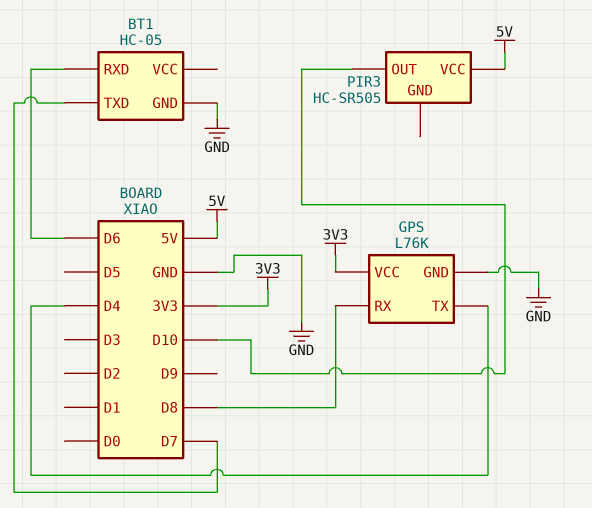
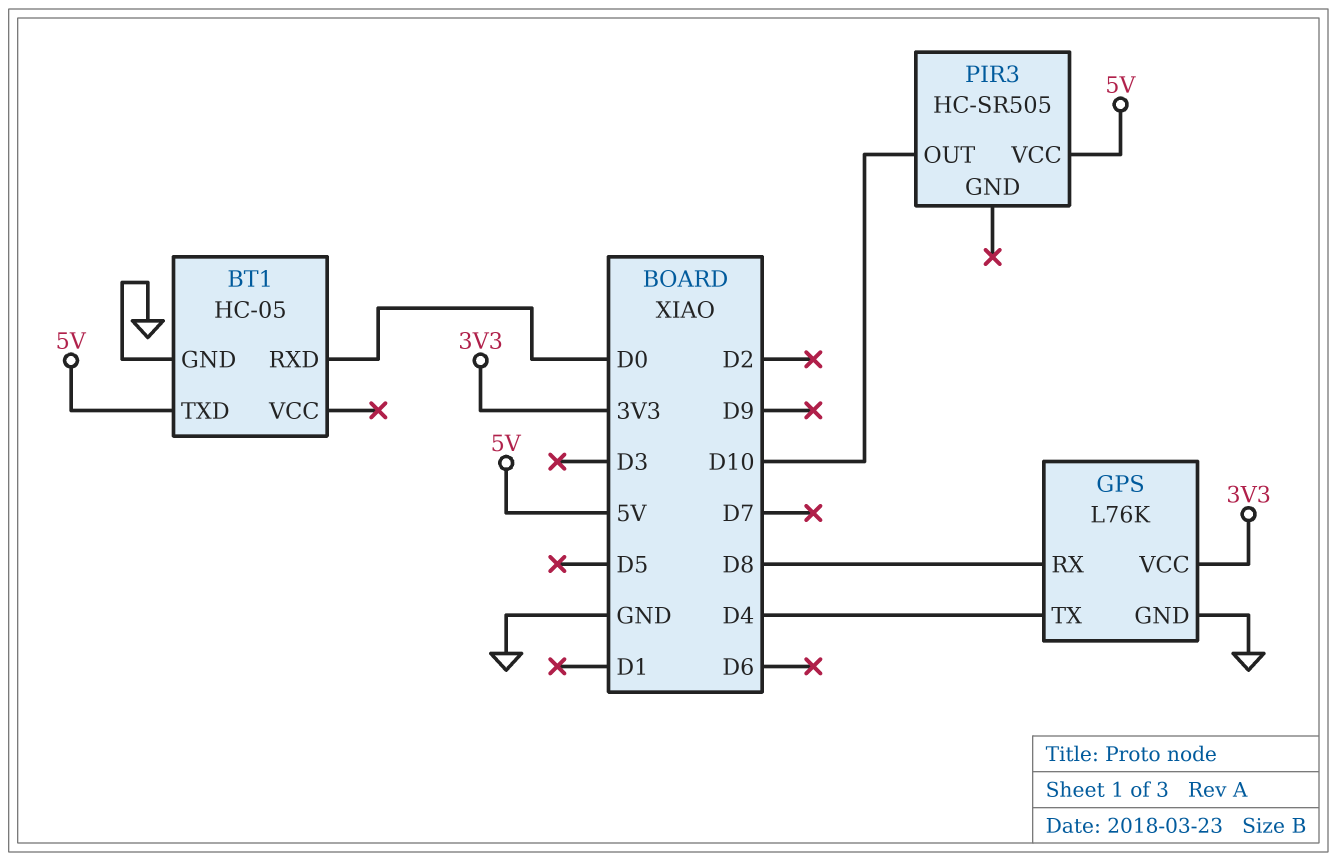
BT1 pin RXD: D6 -> D0
BT1 pin TXD: D7 -> 5V

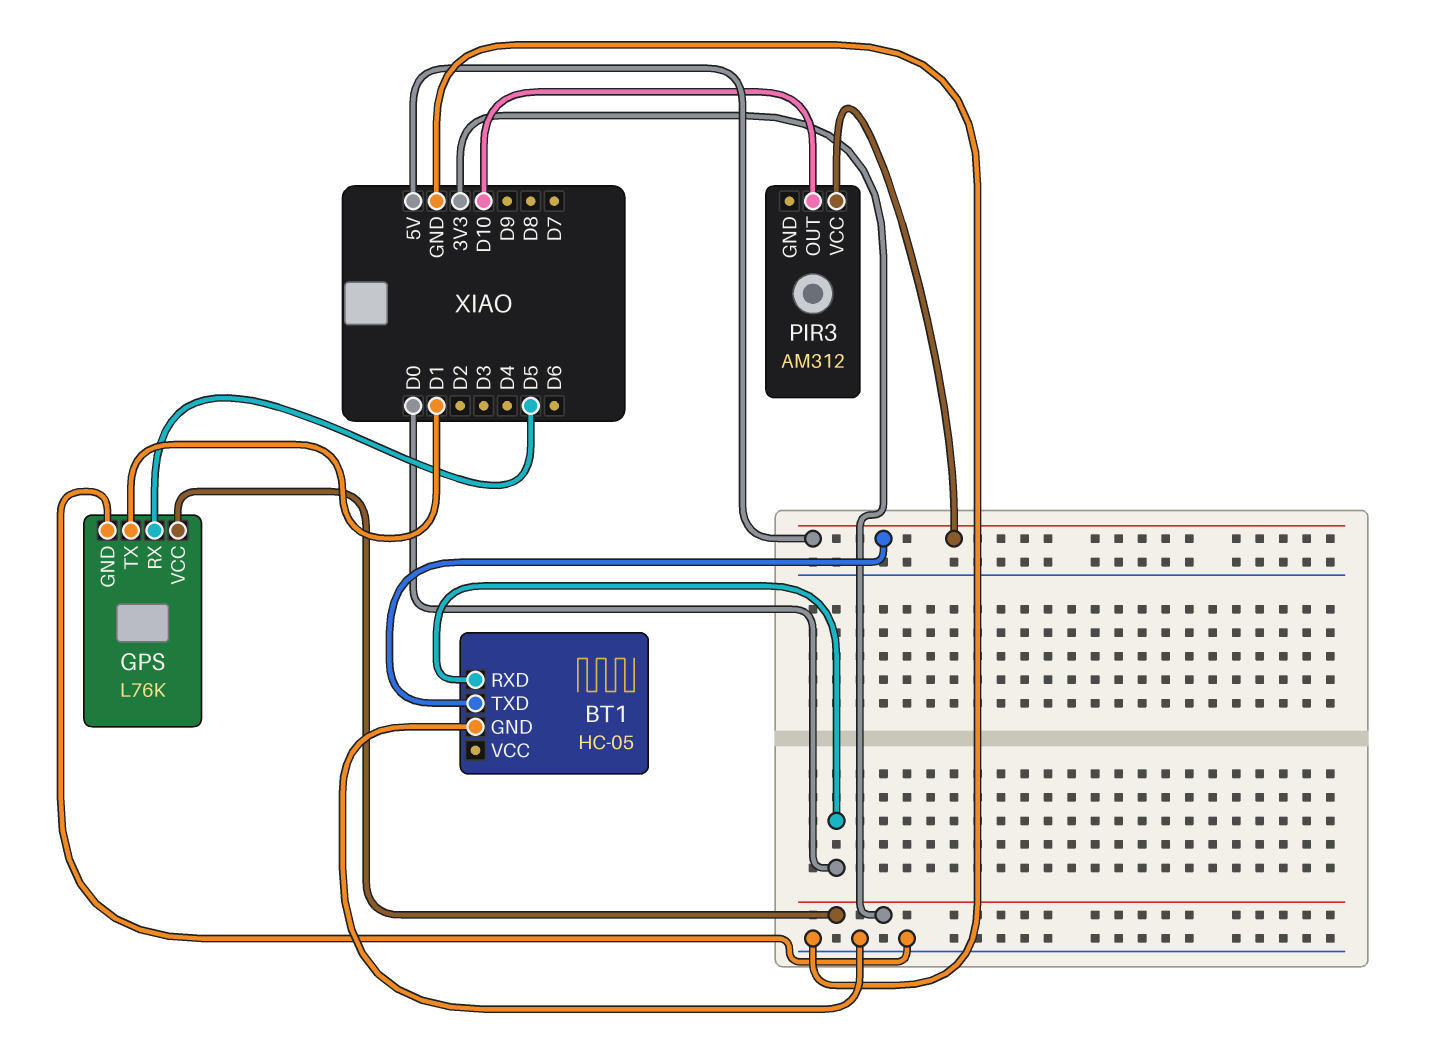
GPS pin RX: D8 -> D5
GPS pin TX: D4 -> D1
PIR3: HC-SR505 -> AM312

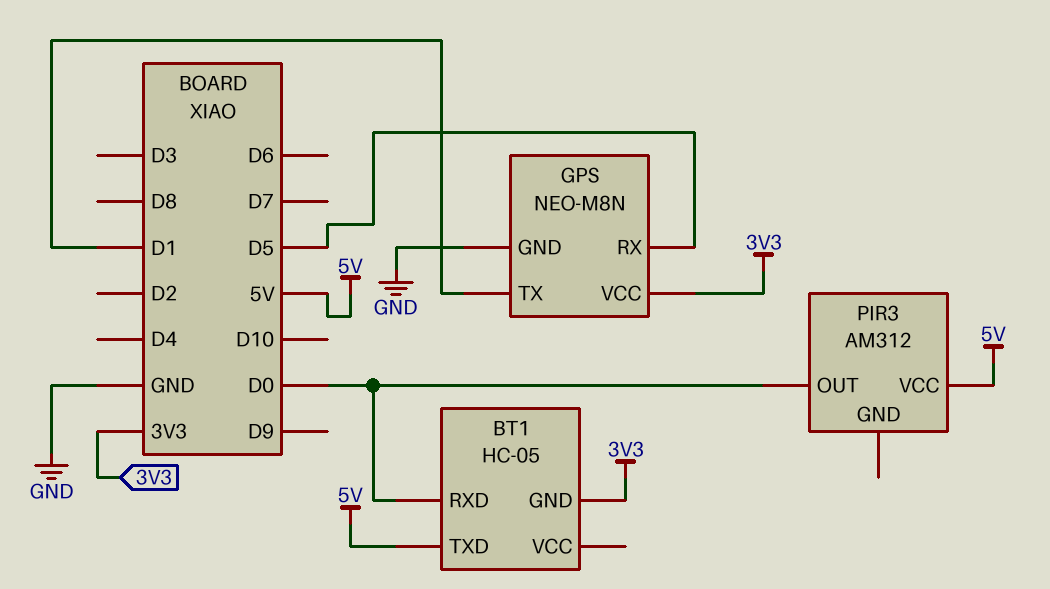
BT1 pin GND: GND -> 3V3
GPS: L76K -> NEO-M8N
PIR3 pin OUT: D10 -> D0

